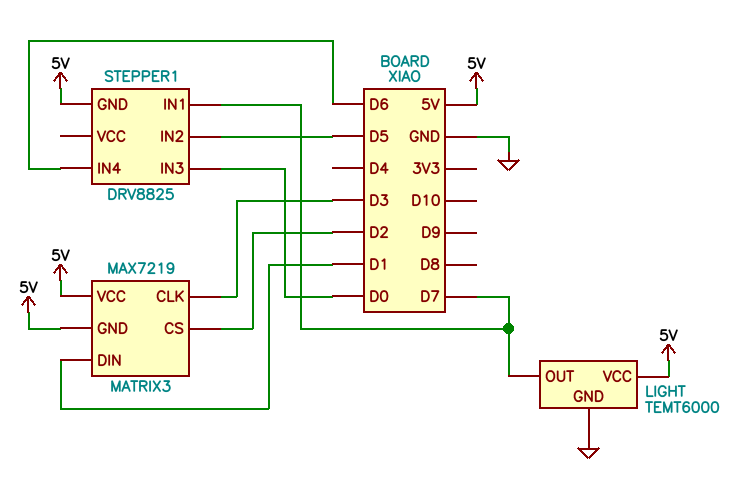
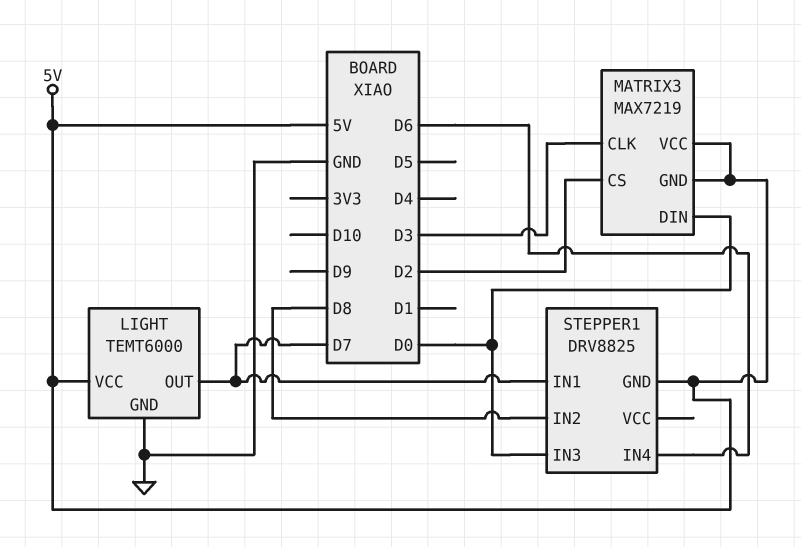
MATRIX3 pin DIN: D1 -> D0
STEPPER1 pin IN2: D5 -> D8

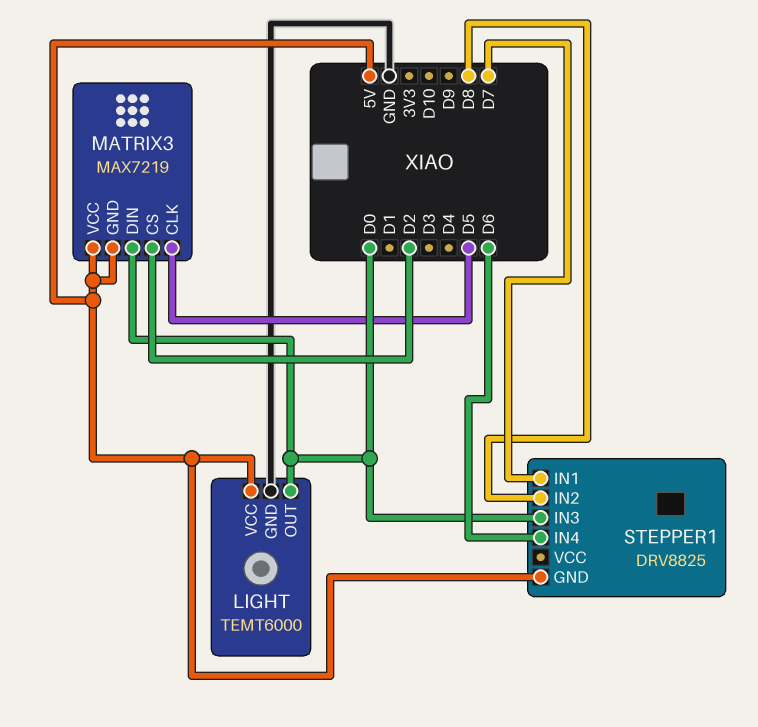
LIGHT pin OUT: D7 -> D0
MATRIX3 pin CLK: D3 -> D5

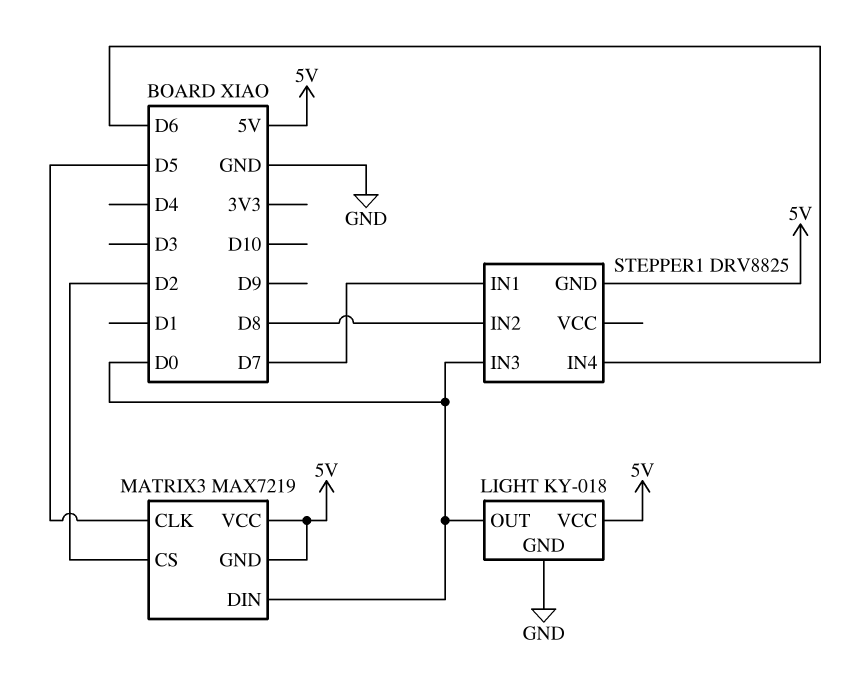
LIGHT: TEMT6000 -> KY-018

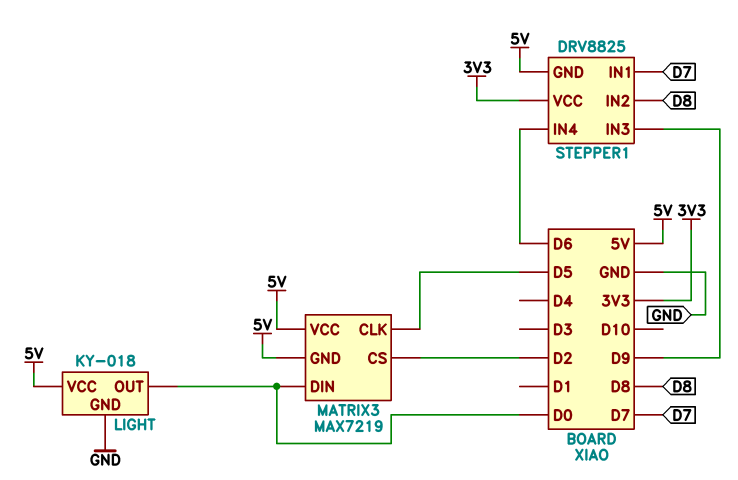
STEPPER1 pin IN3: D0 -> D9
STEPPER1 pin VCC: none -> 3V3

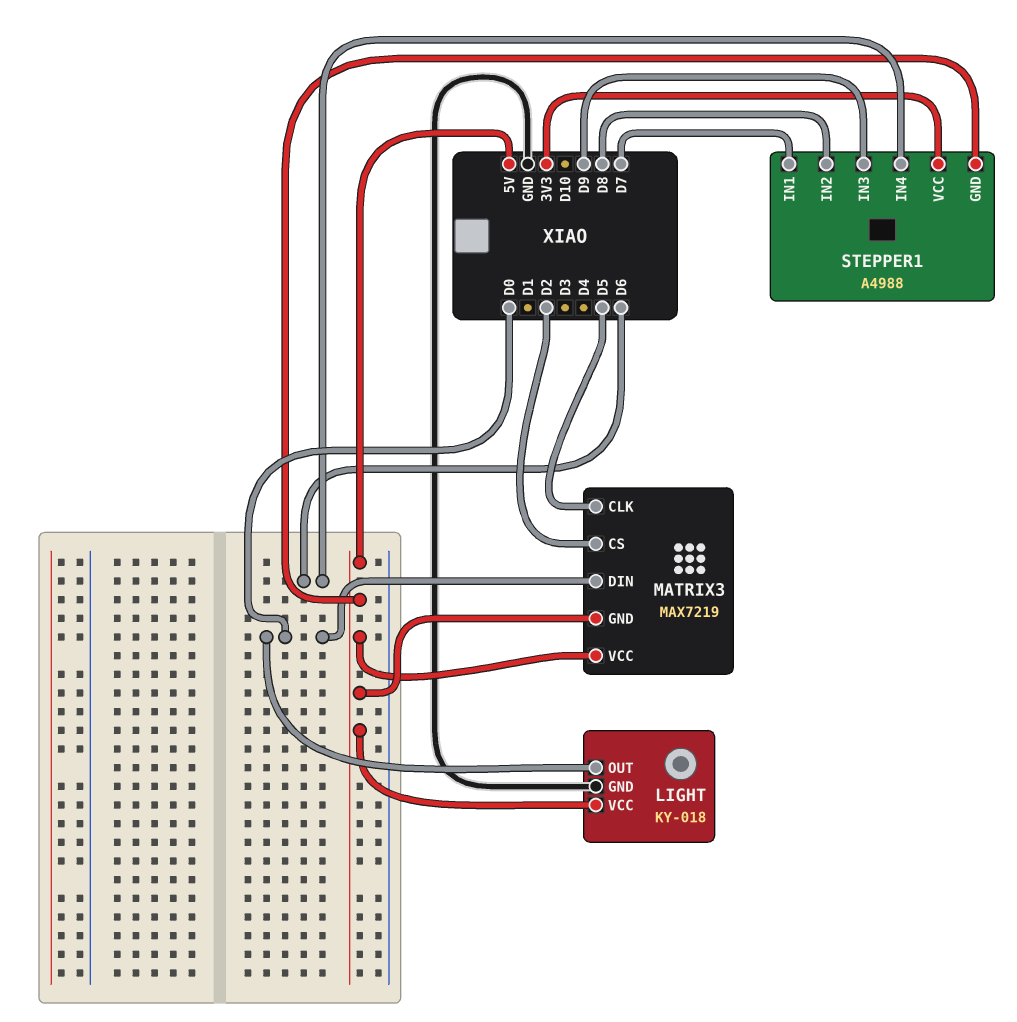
STEPPER1: DRV8825 -> A4988

